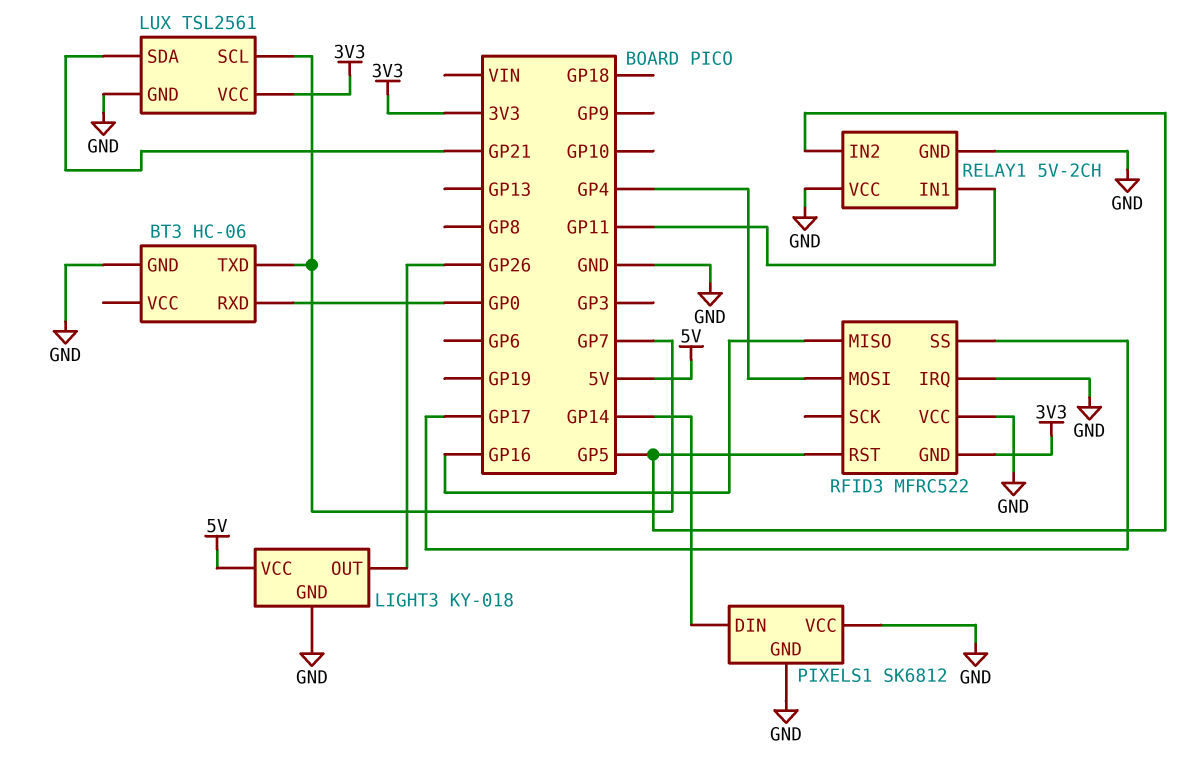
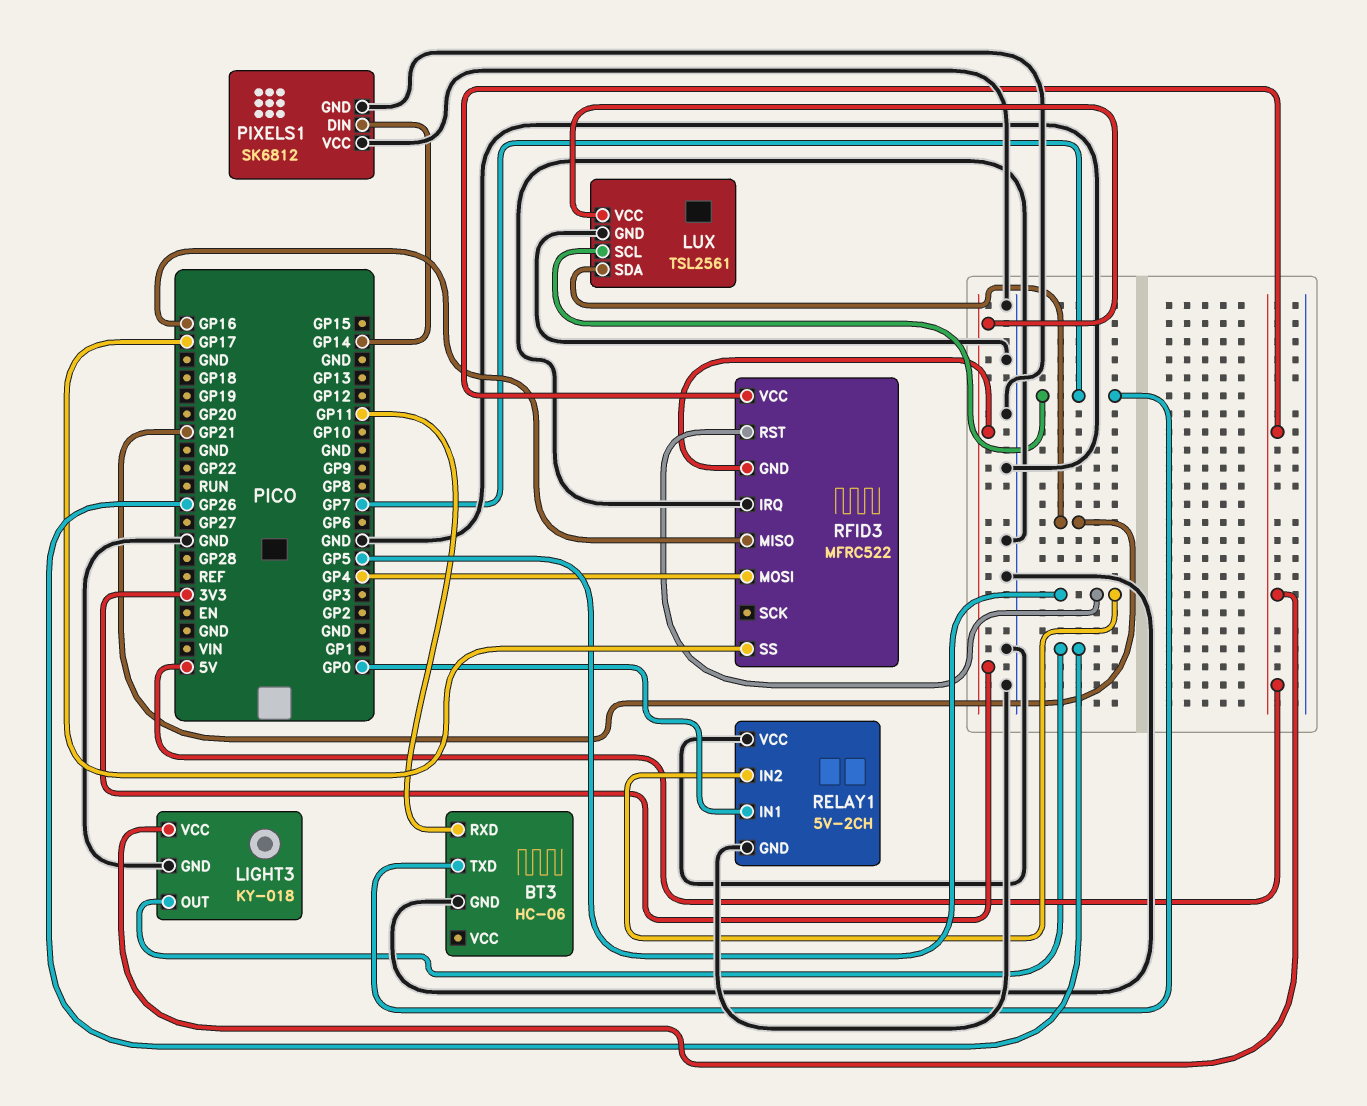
BT3 pin RXD: GP0 -> GP11
RELAY1 pin IN1: GP11 -> GP0
RFID3 pin VCC: GND -> 5V

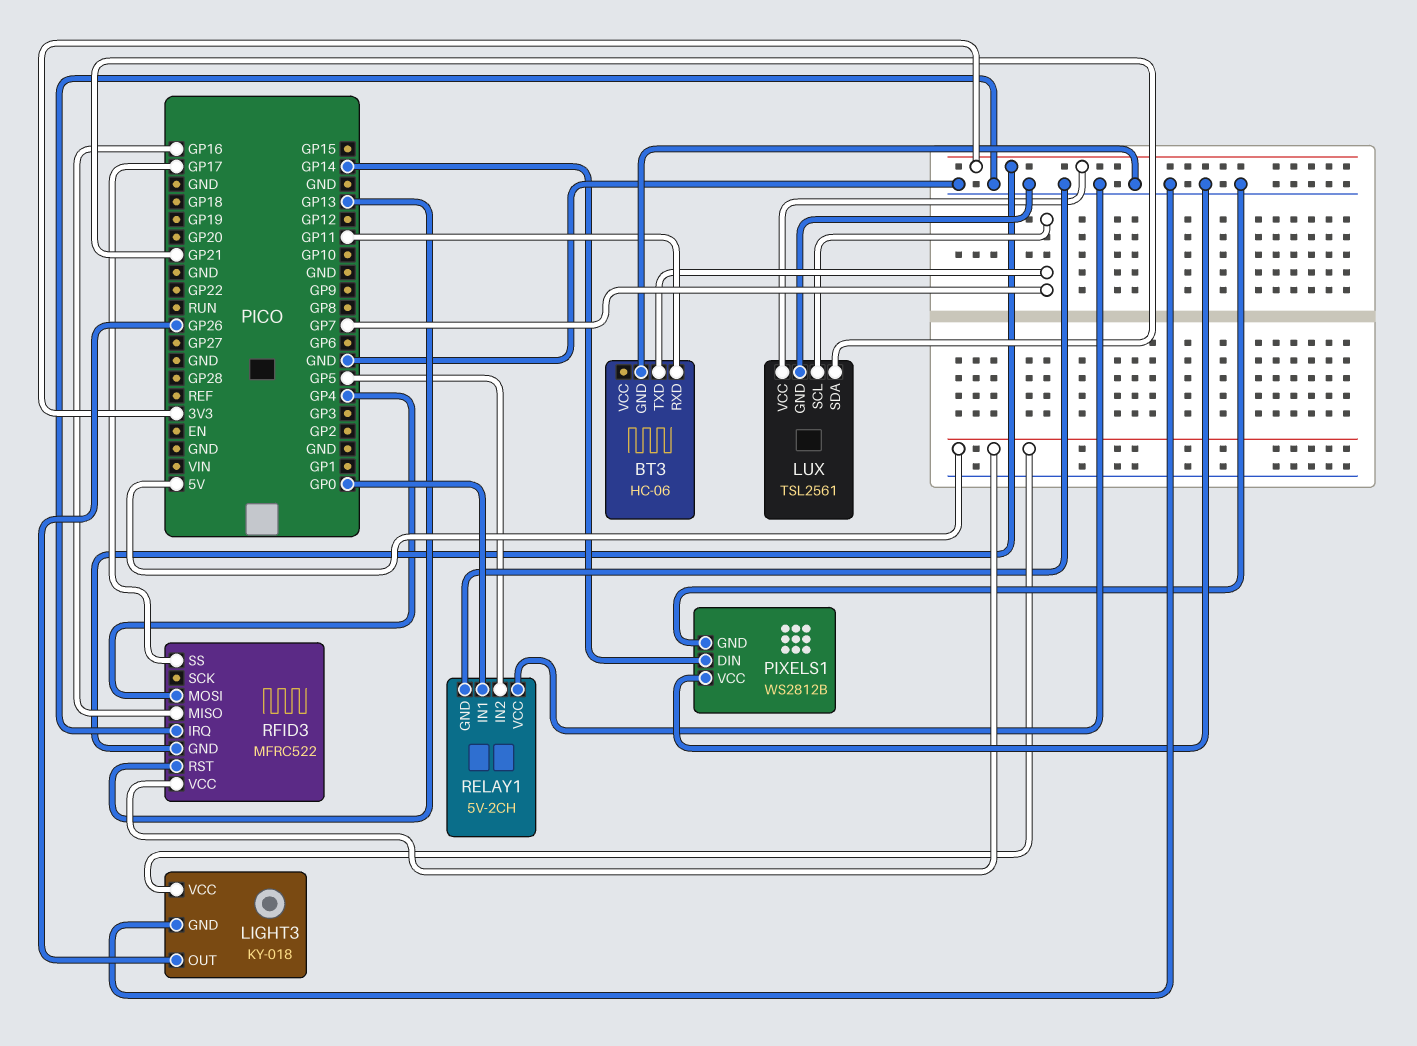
PIXELS1: SK6812 -> WS2812B
RFID3 pin RST: GP5 -> GP13

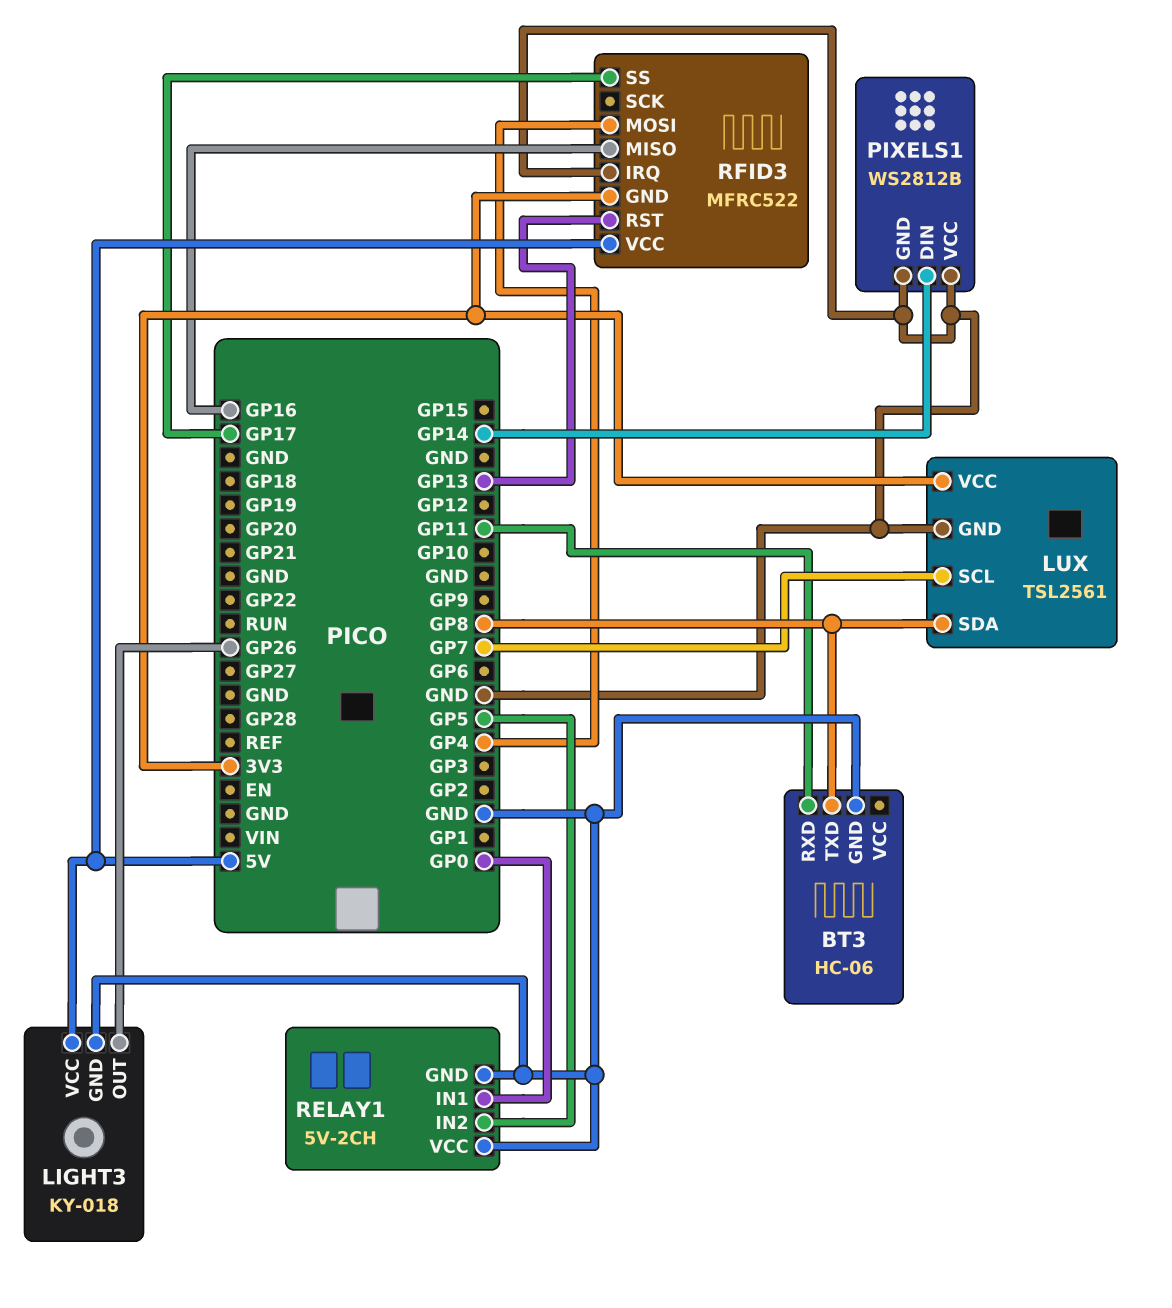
BT3 pin TXD: GP7 -> GP8
LUX pin SDA: GP21 -> GP8

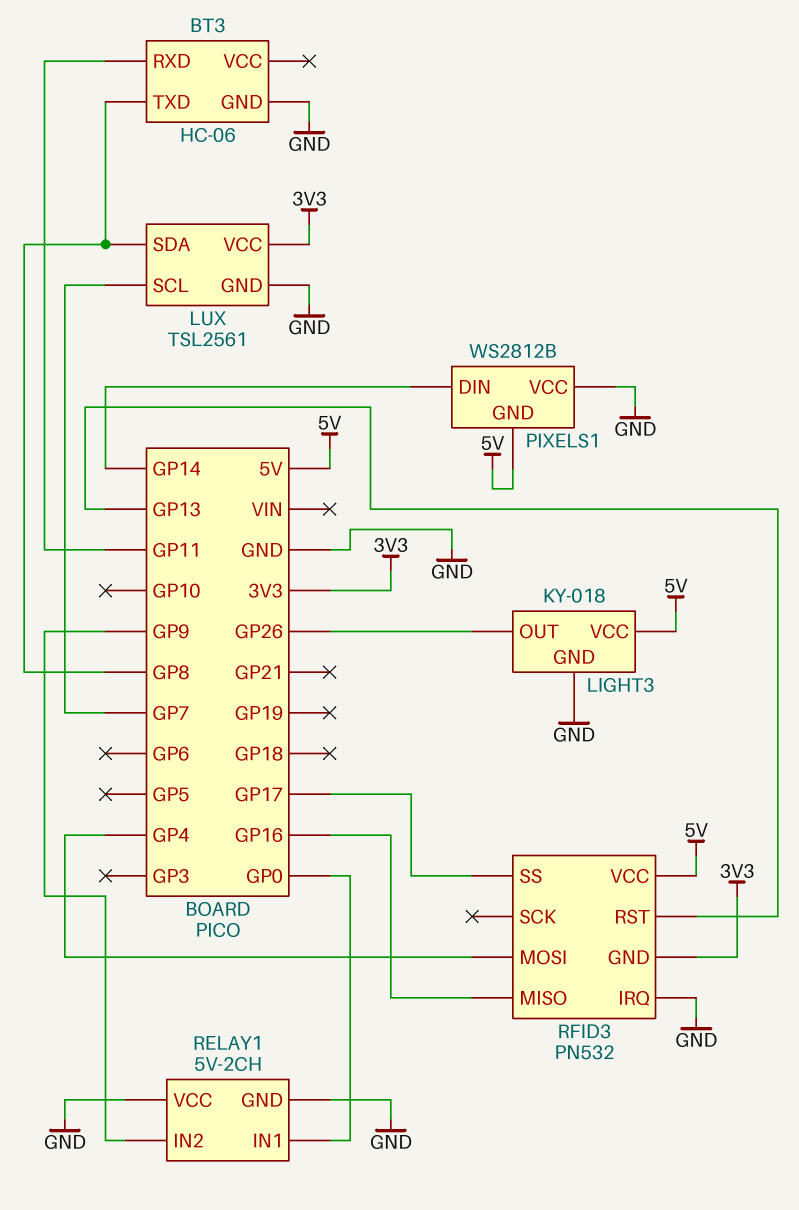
PIXELS1 pin GND: GND -> 5V
RELAY1 pin IN2: GP5 -> GP9
RFID3: MFRC522 -> PN532

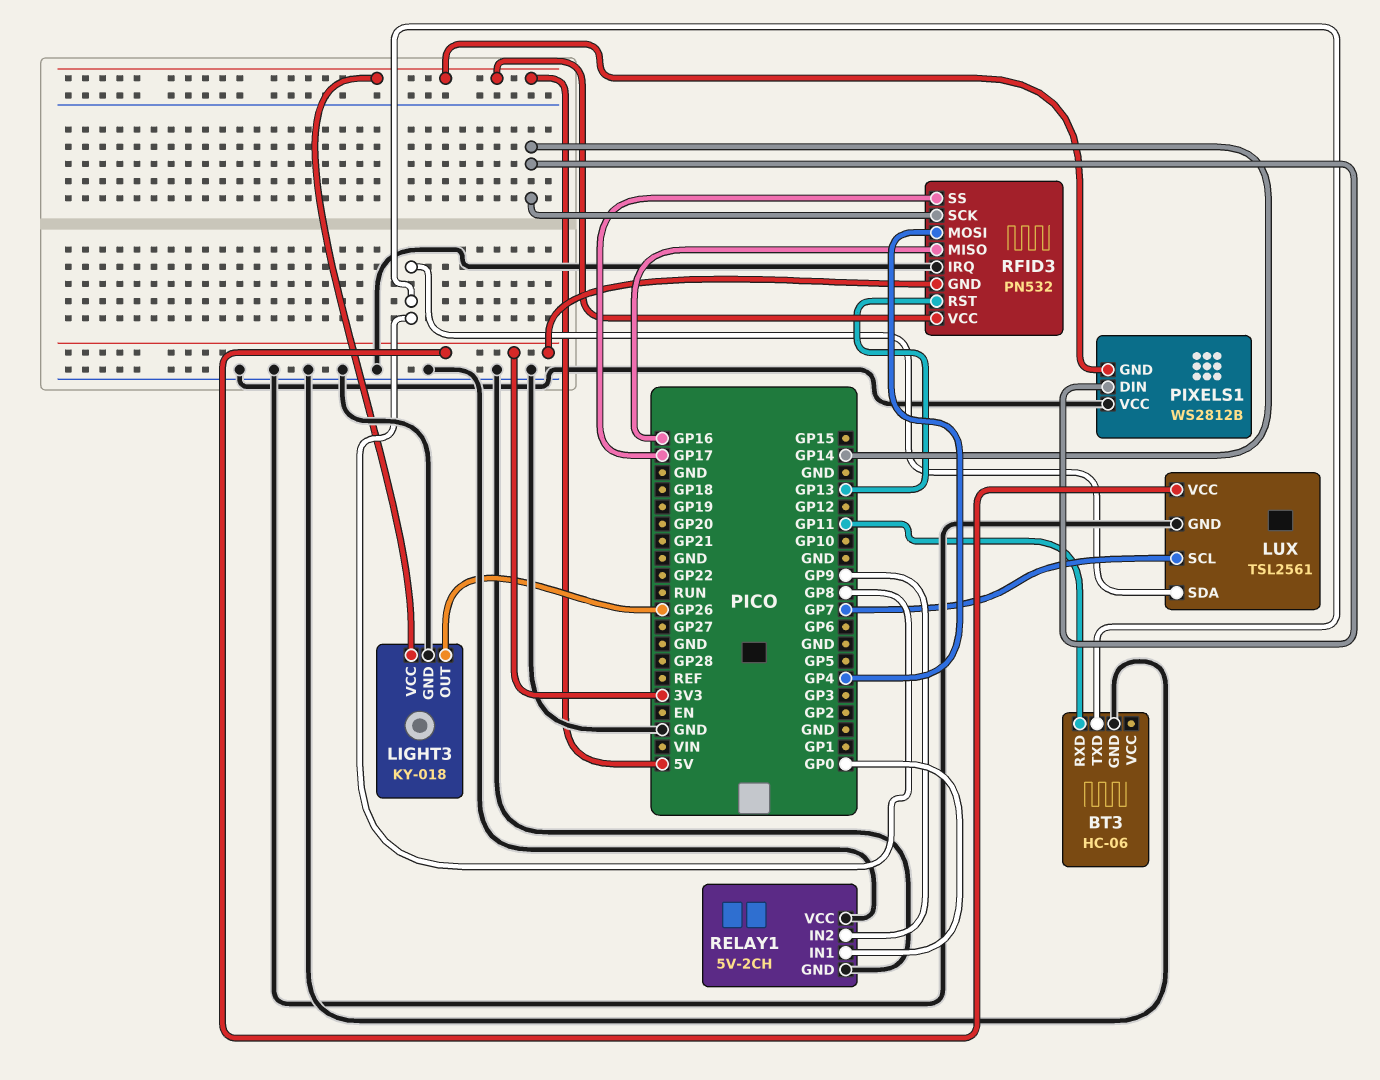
RFID3 pin SCK: none -> GP14

